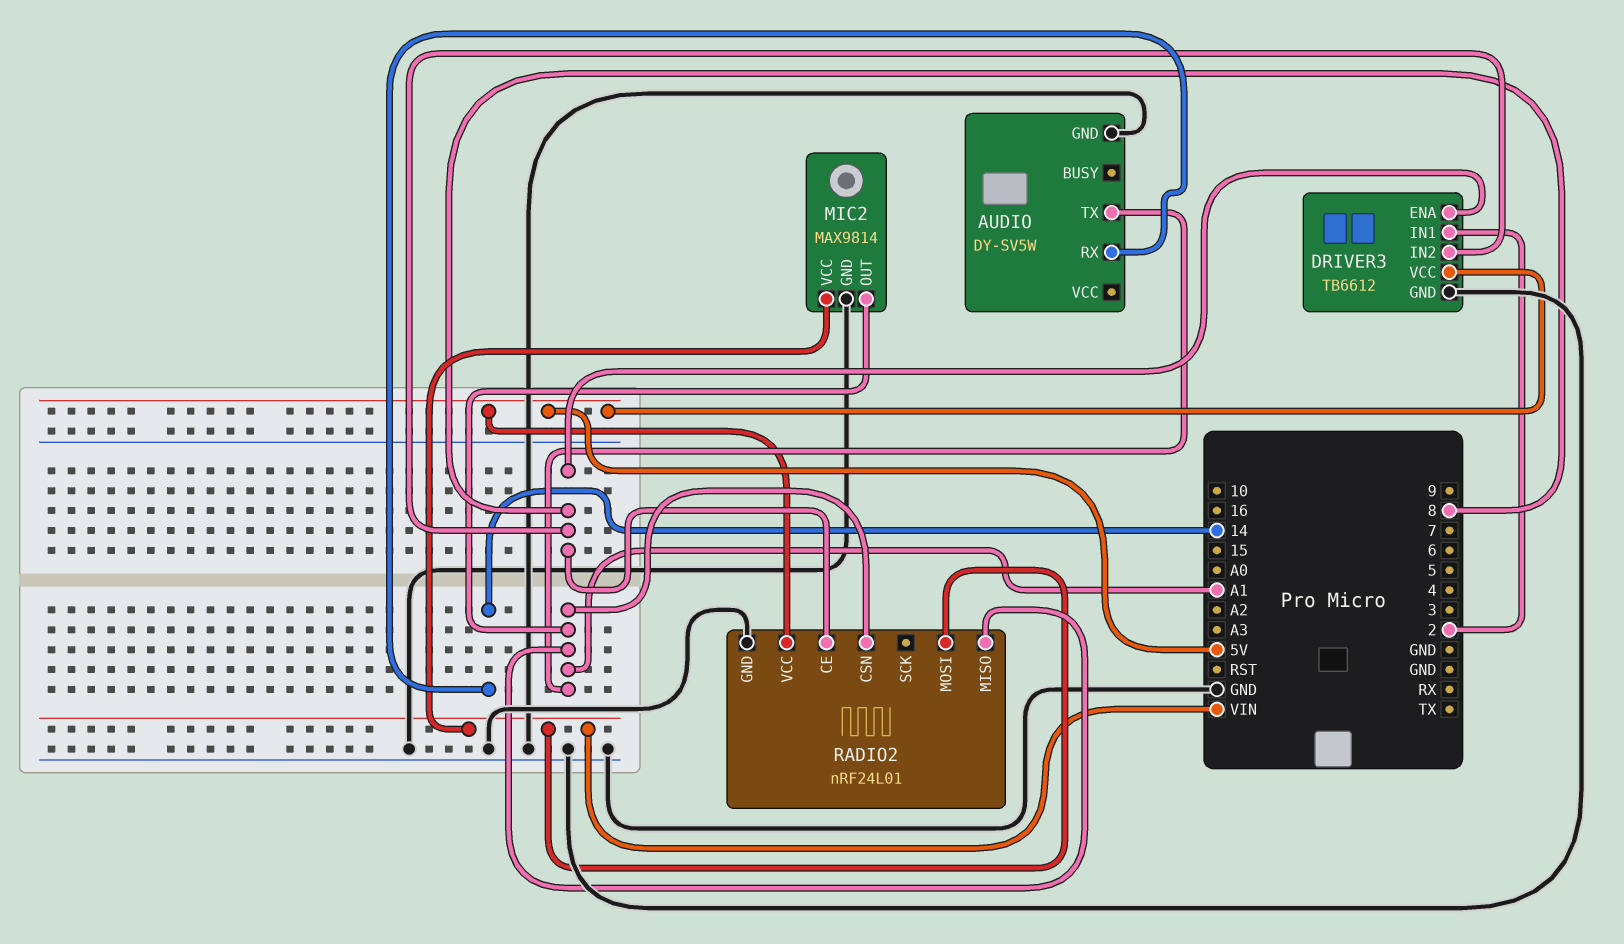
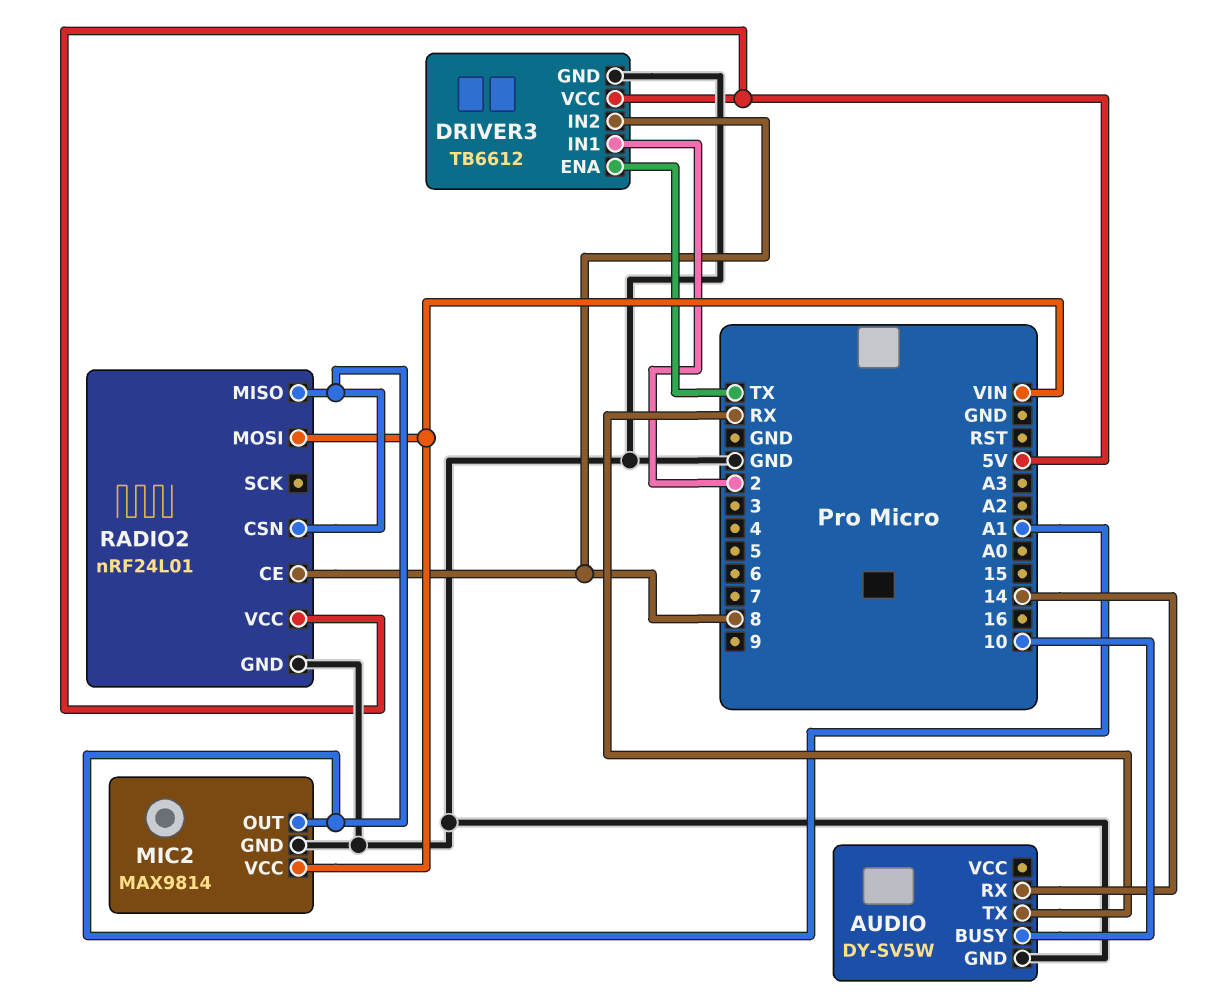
AUDIO pin BUSY: none -> 10
AUDIO pin TX: A1 -> RX
DRIVER3 pin ENA: 8 -> TX

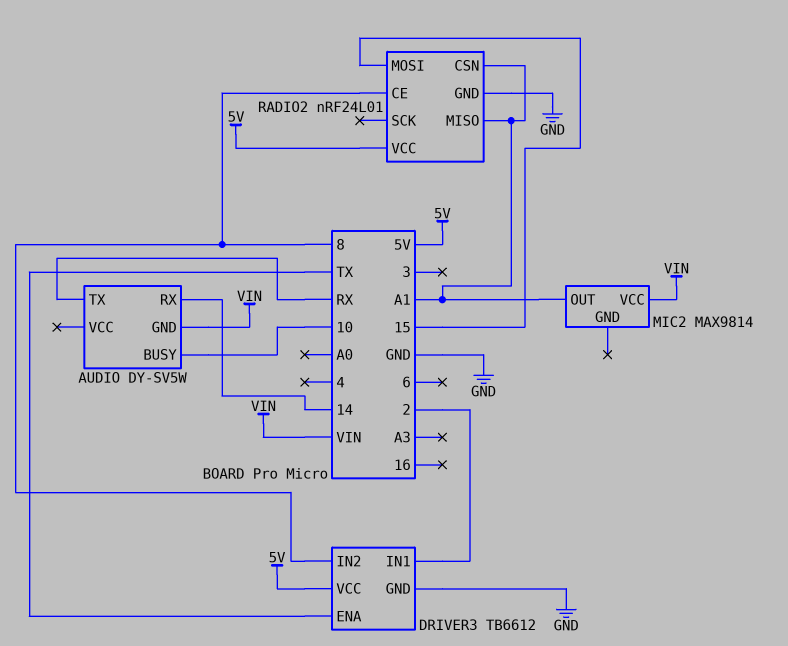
AUDIO pin GND: GND -> VIN
MIC2 pin GND: GND -> none
RADIO2 pin MOSI: VIN -> 15

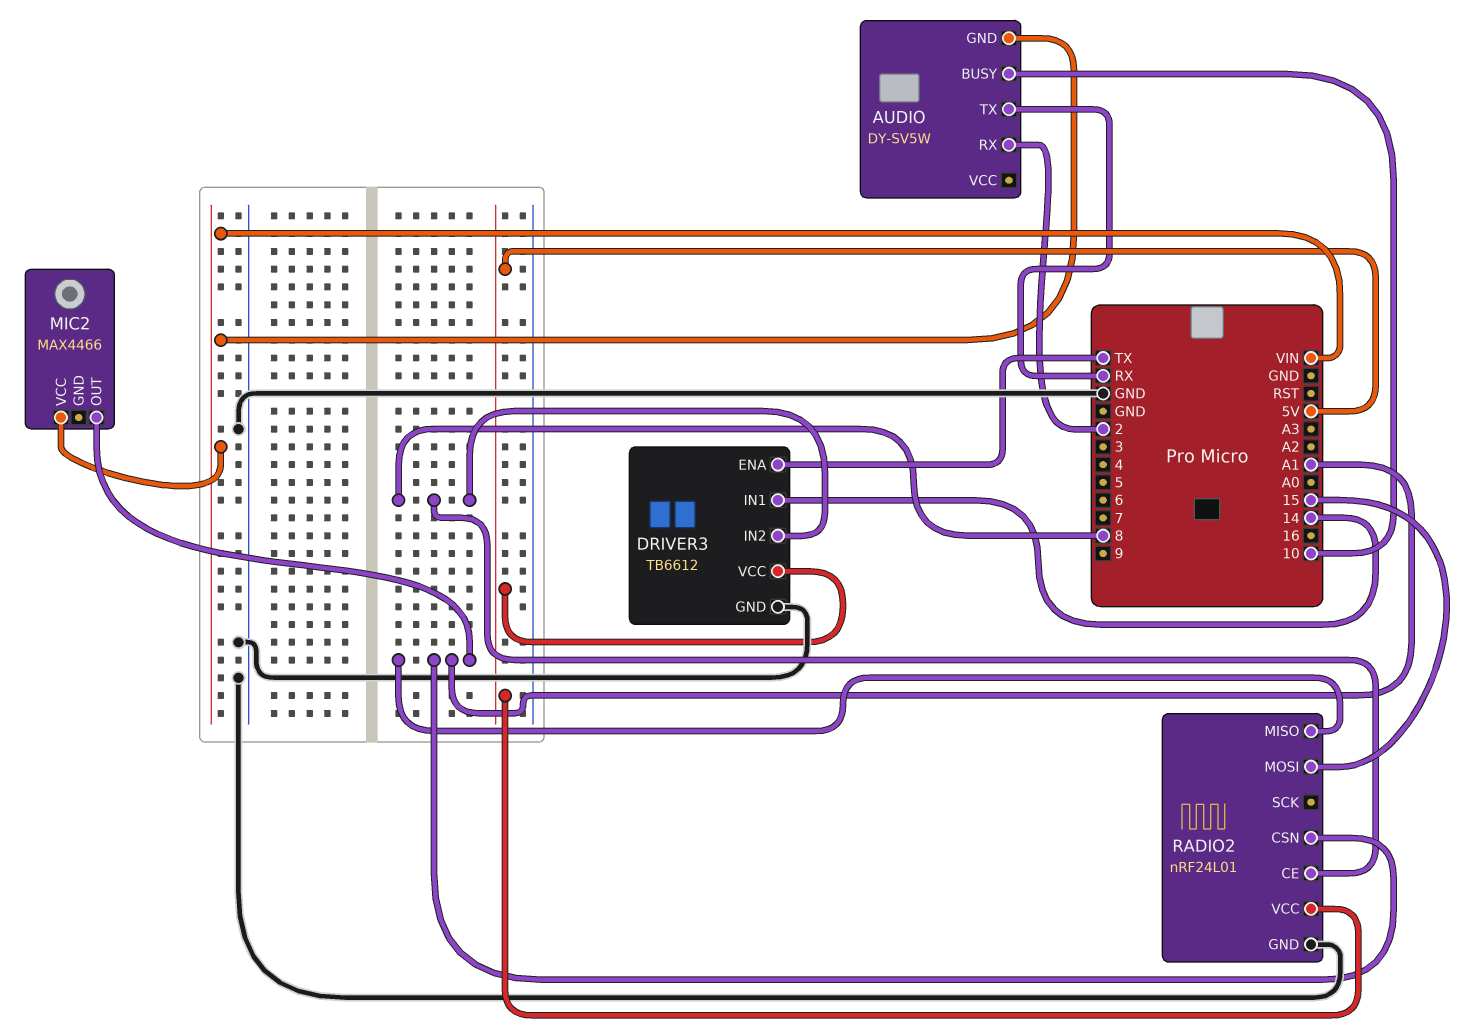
AUDIO pin RX: 14 -> 2
DRIVER3 pin IN1: 2 -> 14
MIC2: MAX9814 -> MAX4466

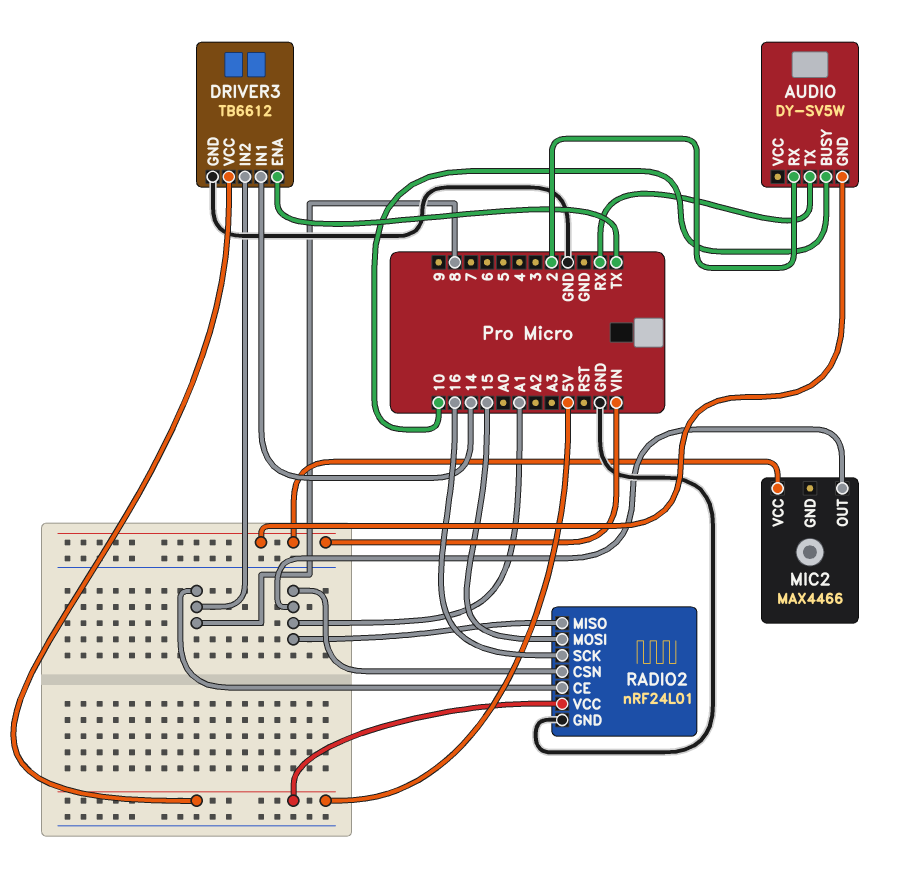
RADIO2 pin SCK: none -> 16

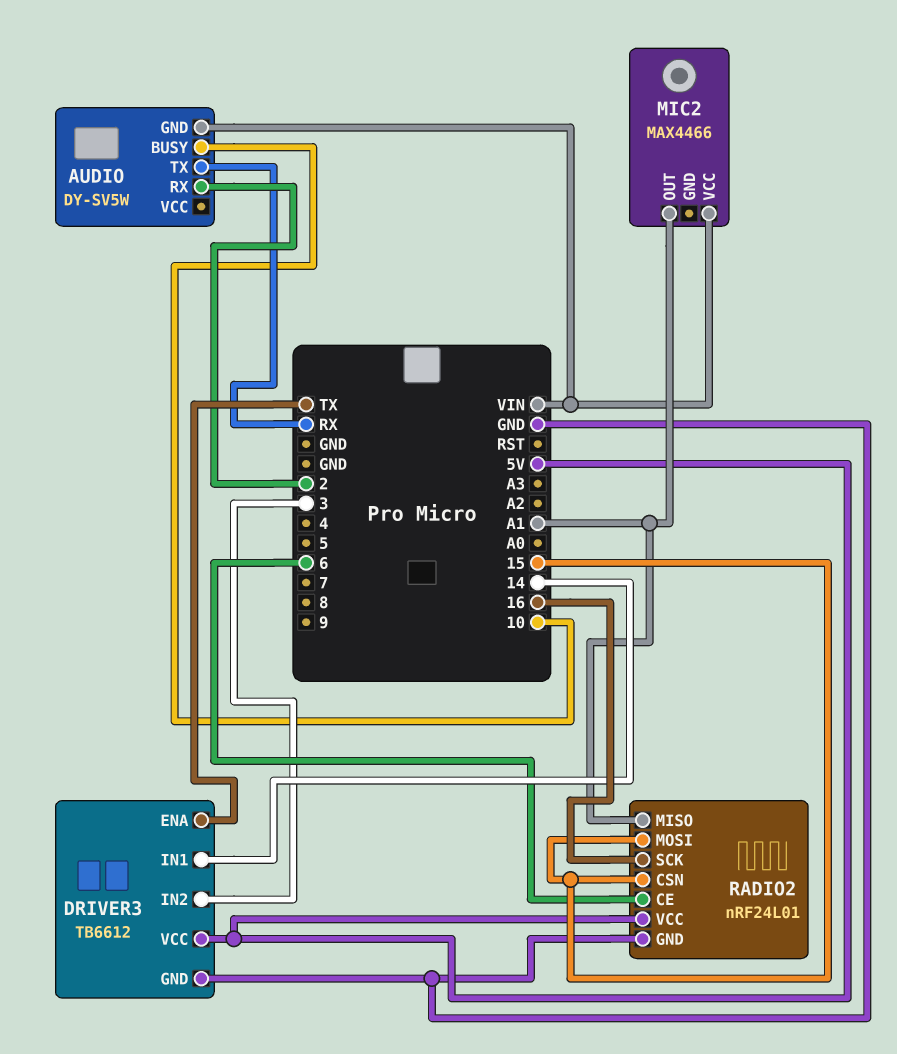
DRIVER3 pin IN2: 8 -> 3
RADIO2 pin CE: 8 -> 6
RADIO2 pin CSN: A1 -> 15

